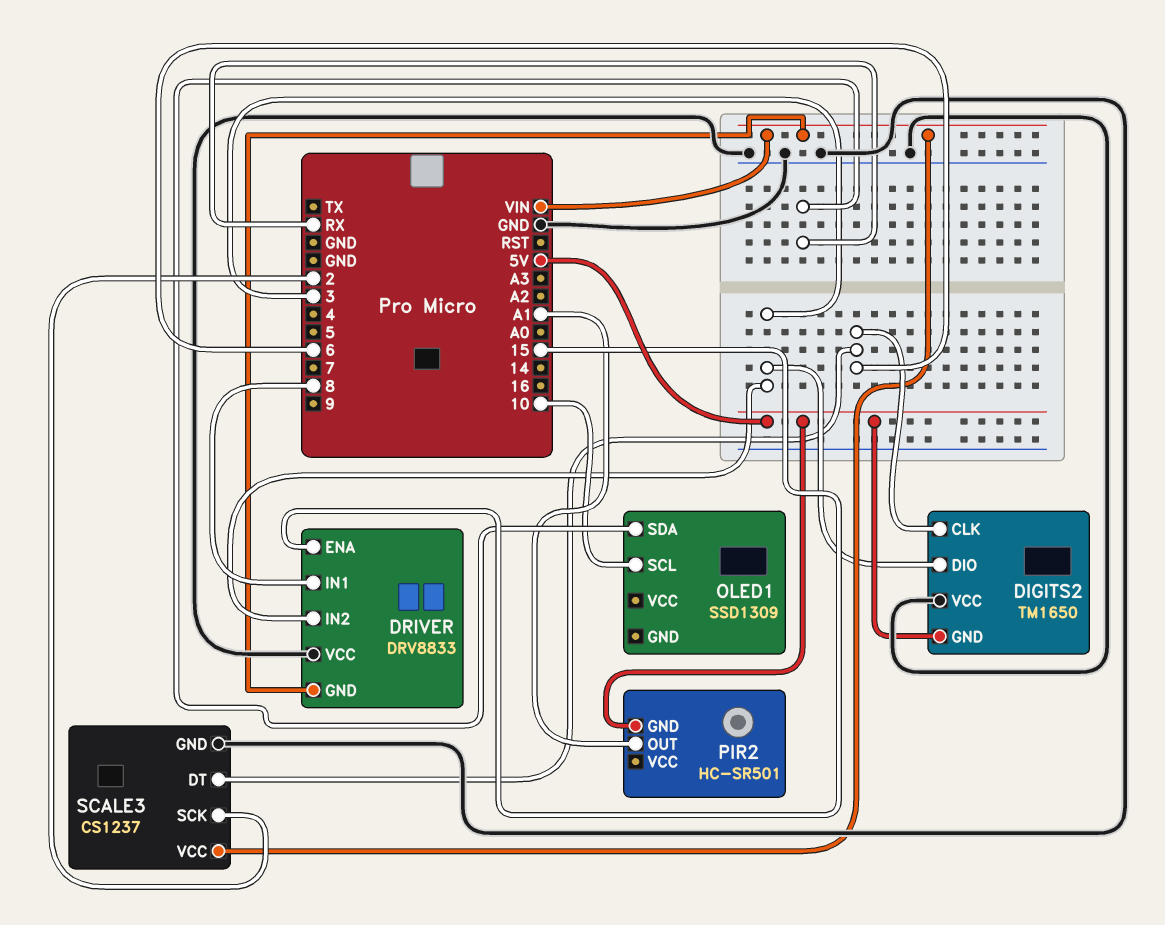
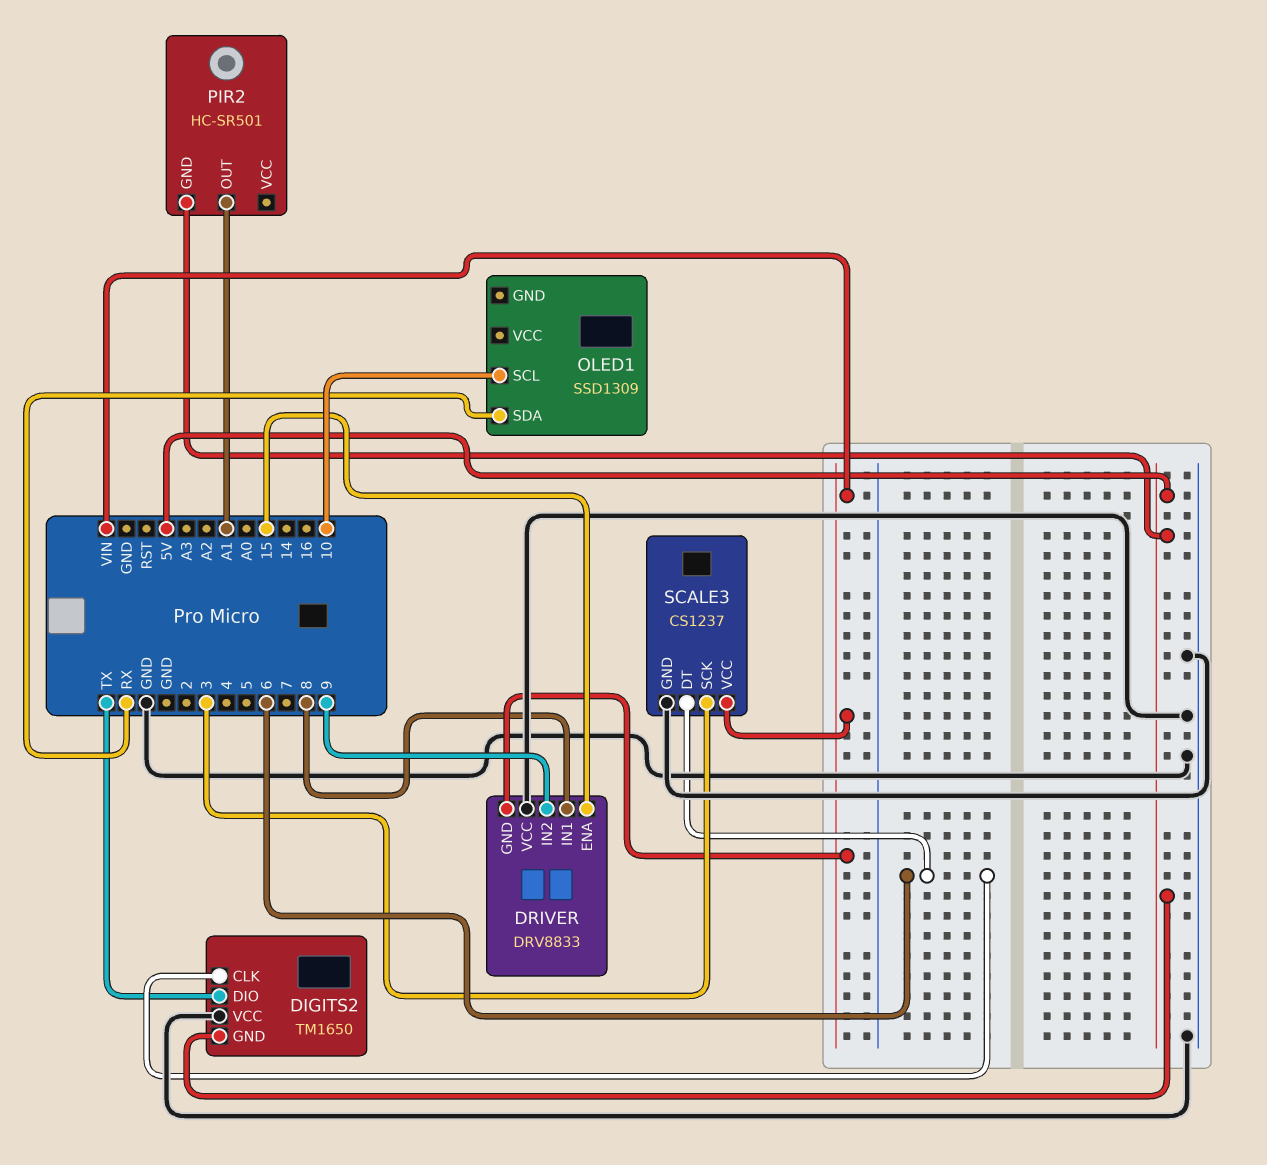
DIGITS2 pin DIO: 3 -> TX
DRIVER pin IN2: 3 -> 9
SCALE3 pin SCK: 2 -> 3

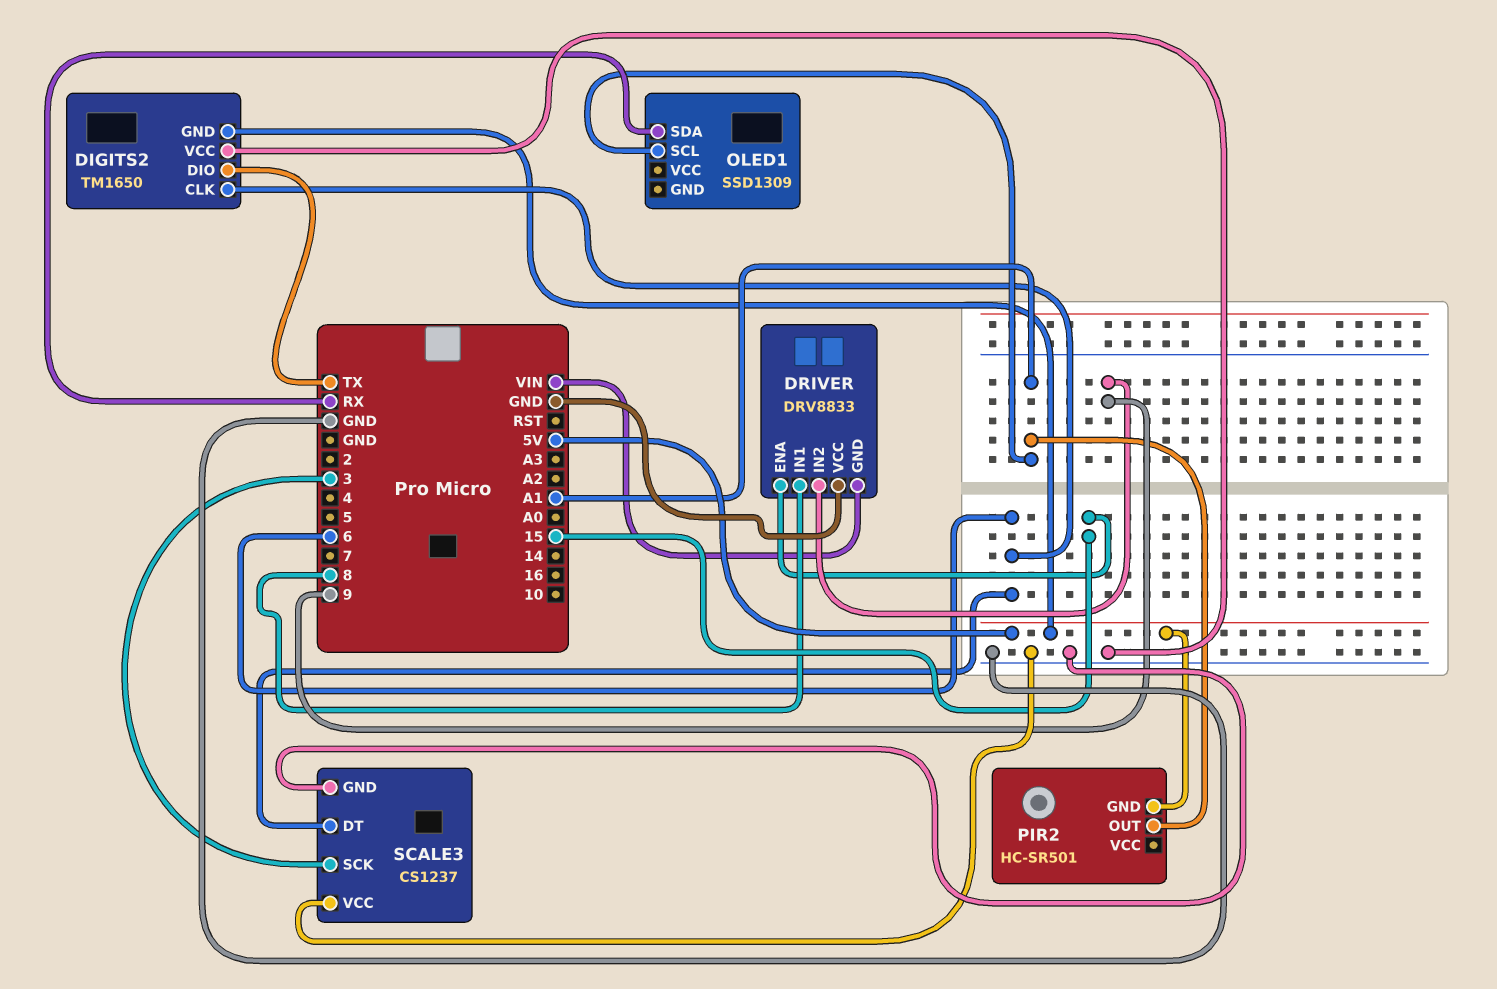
OLED1 pin SCL: 10 -> A1
SCALE3 pin VCC: VIN -> GND

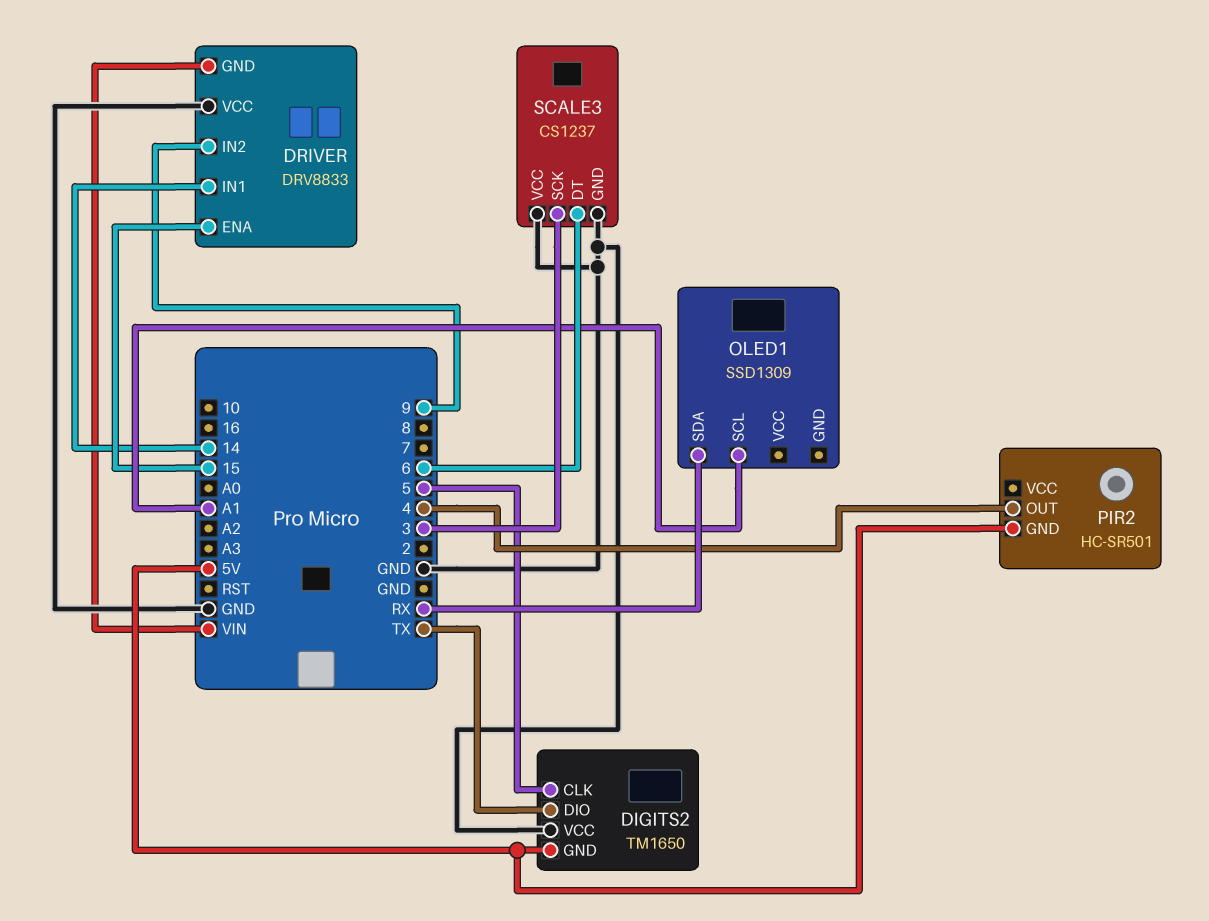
DIGITS2 pin CLK: 6 -> 5
DRIVER pin IN1: 8 -> 14
PIR2 pin OUT: A1 -> 4

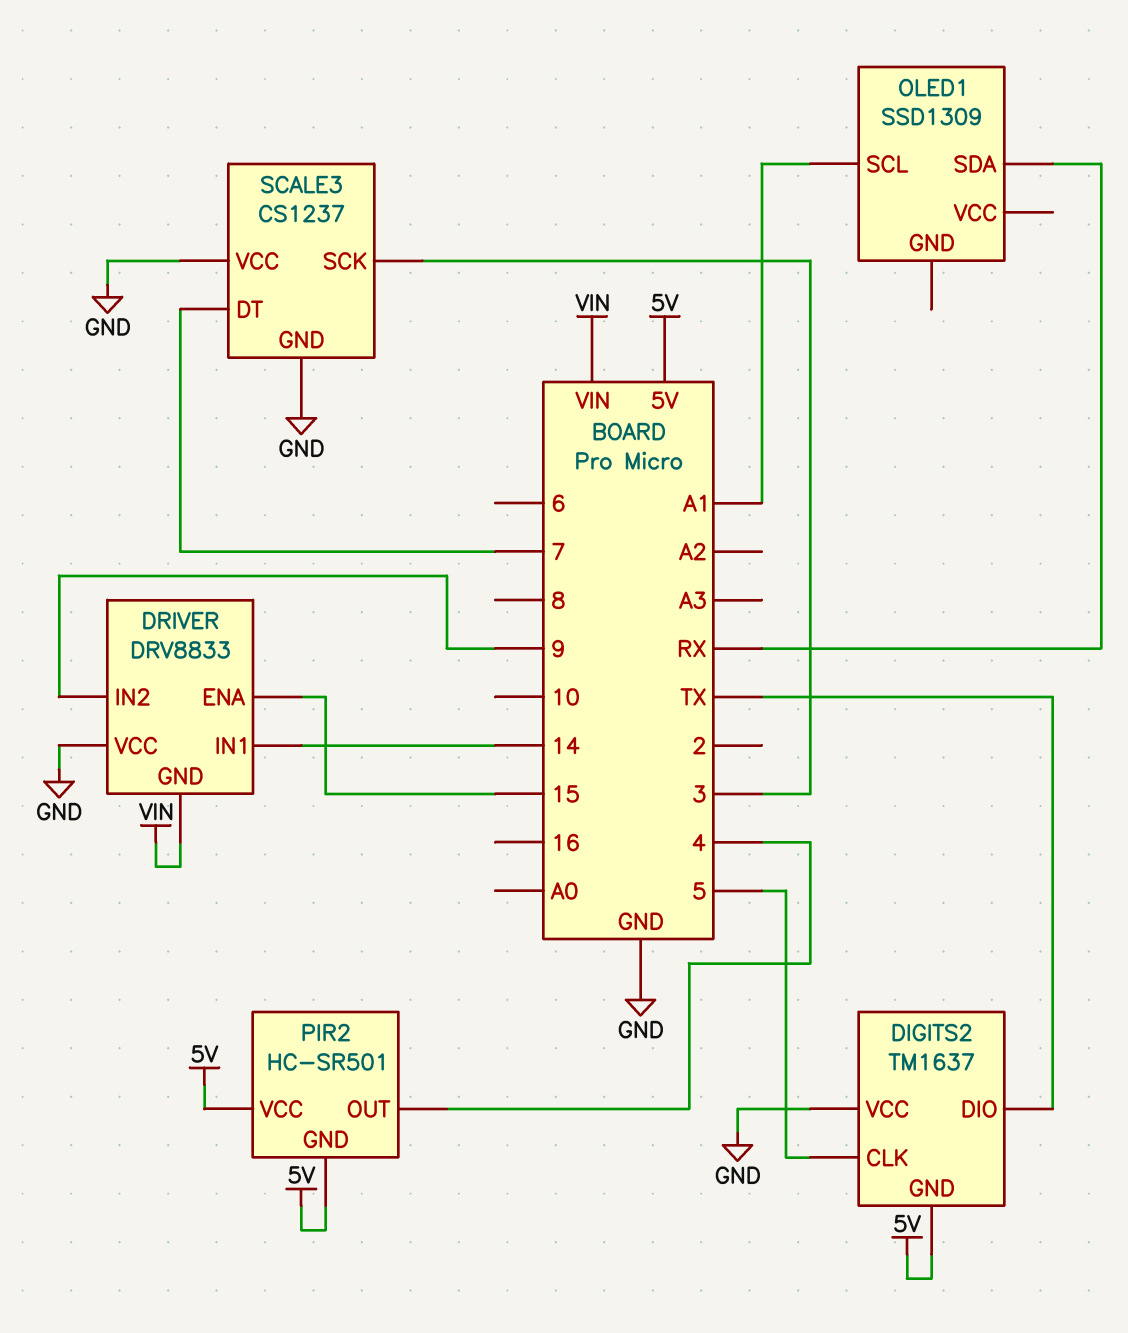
DIGITS2: TM1650 -> TM1637
PIR2 pin VCC: none -> 5V
SCALE3 pin DT: 6 -> 7

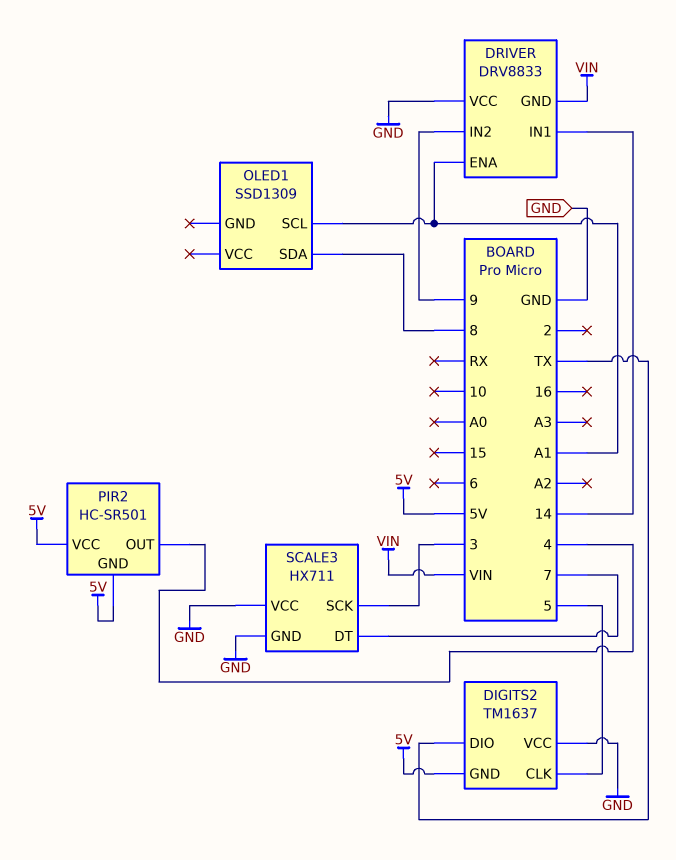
DRIVER pin ENA: 15 -> A1
OLED1 pin SDA: RX -> 8
SCALE3: CS1237 -> HX711

